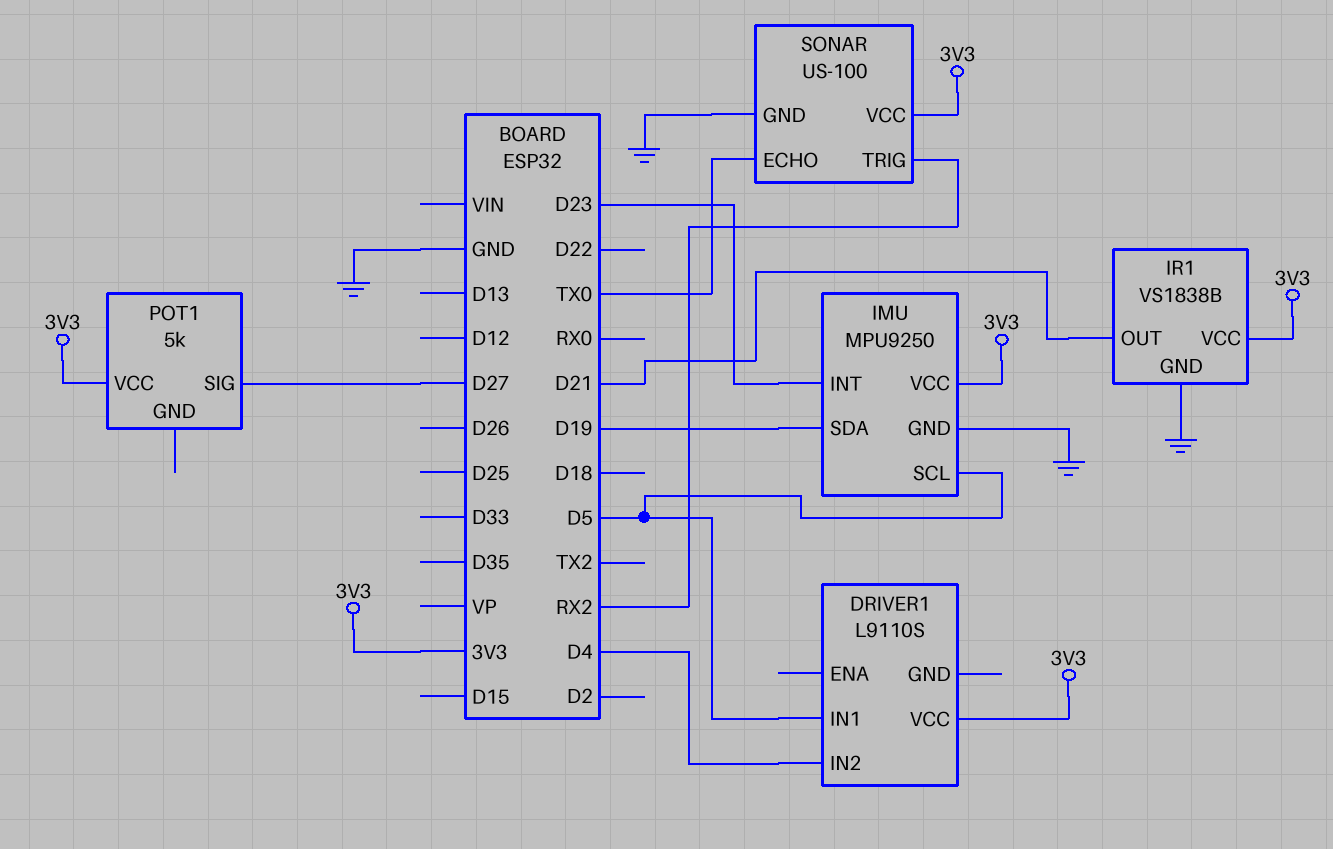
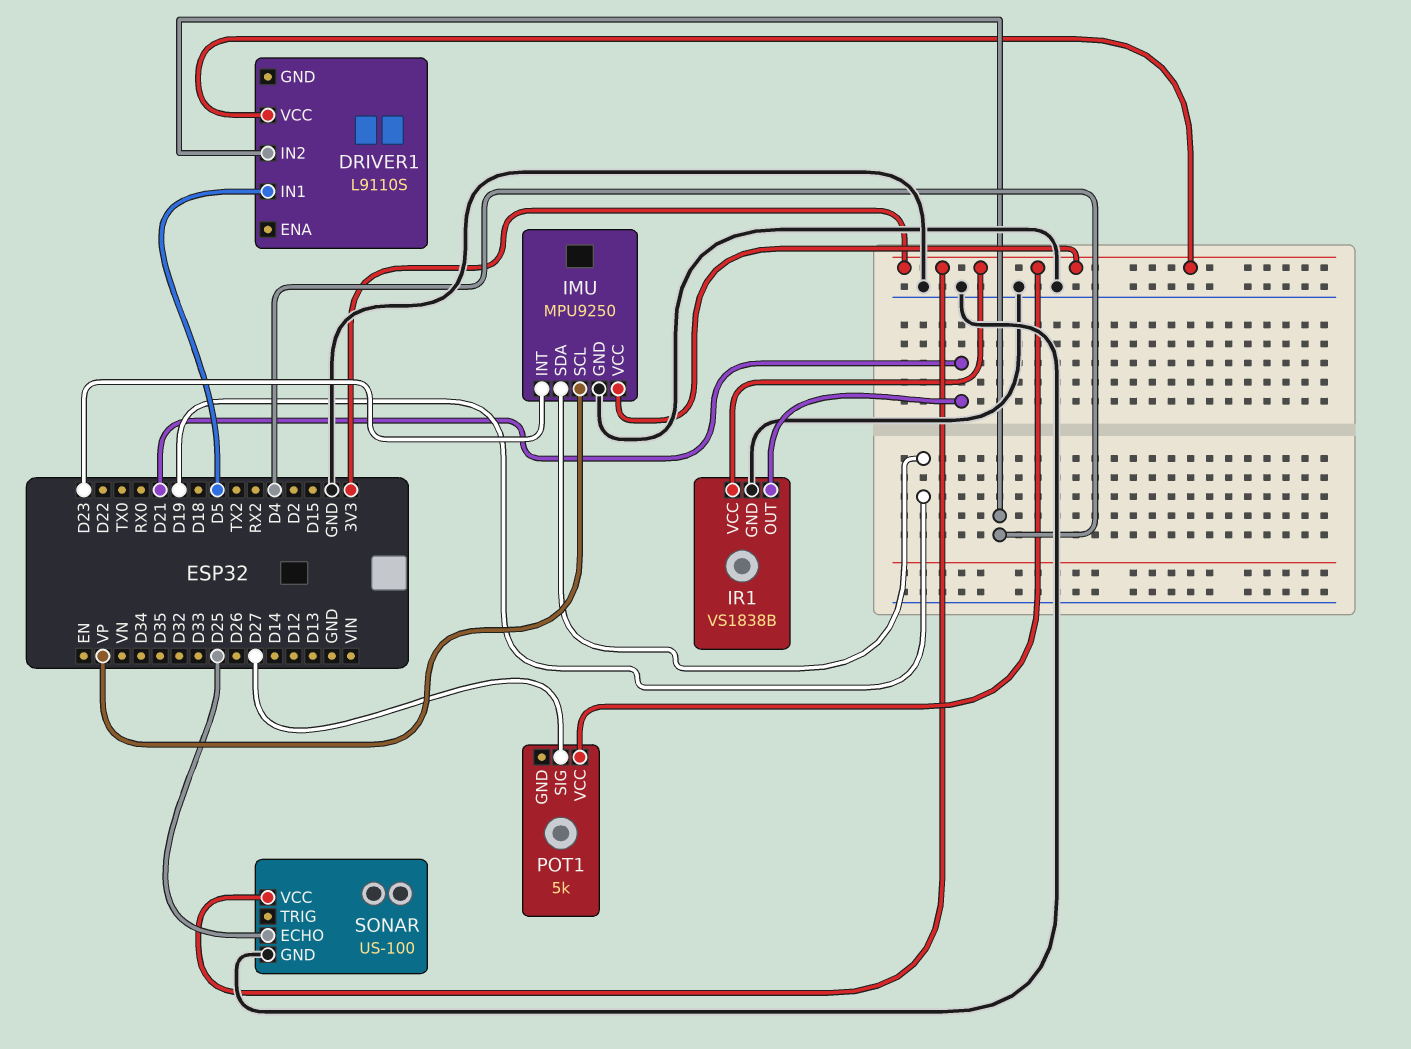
IMU pin SCL: D5 -> VP
SONAR pin ECHO: TX0 -> D25
SONAR pin TRIG: RX2 -> none

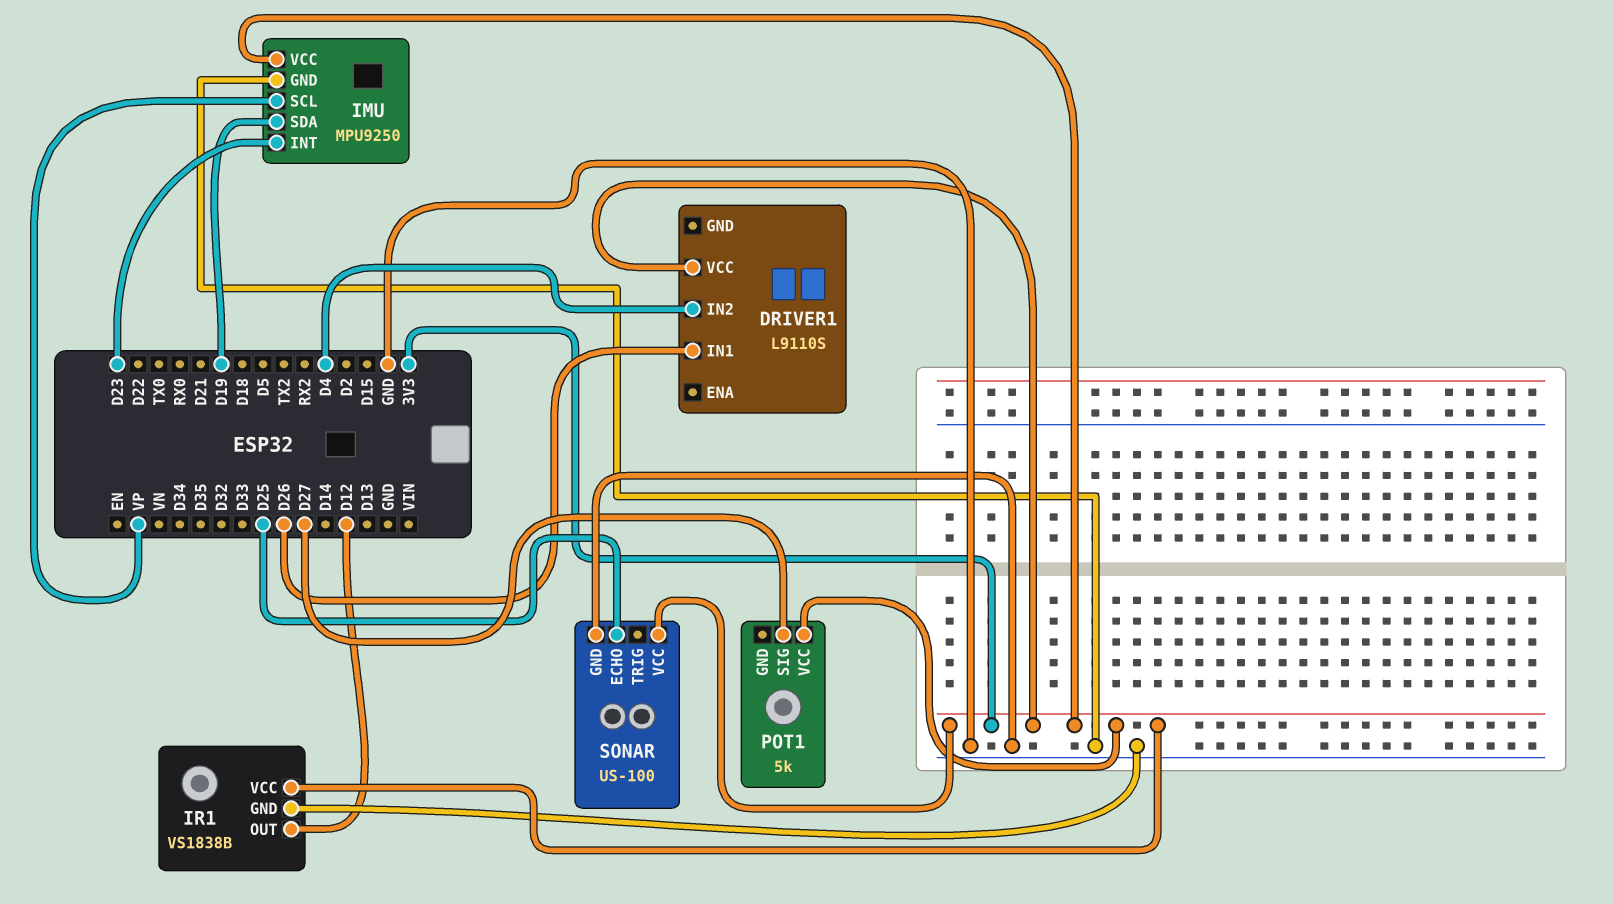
DRIVER1 pin IN1: D5 -> D26
IR1 pin OUT: D21 -> D12

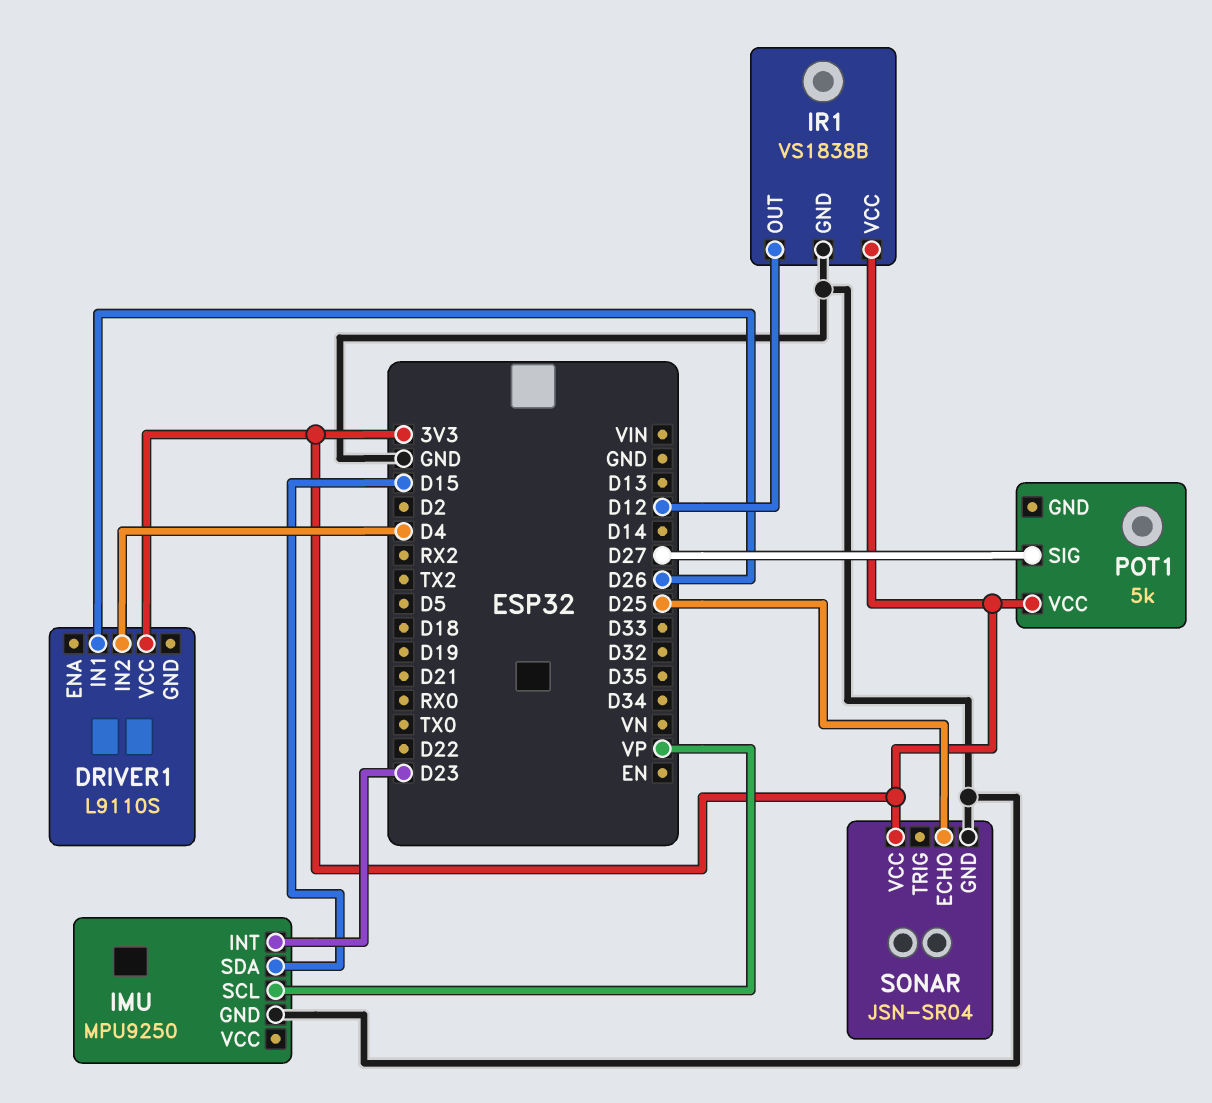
IMU pin SDA: D19 -> D15
IMU pin VCC: 3V3 -> none
SONAR: US-100 -> JSN-SR04

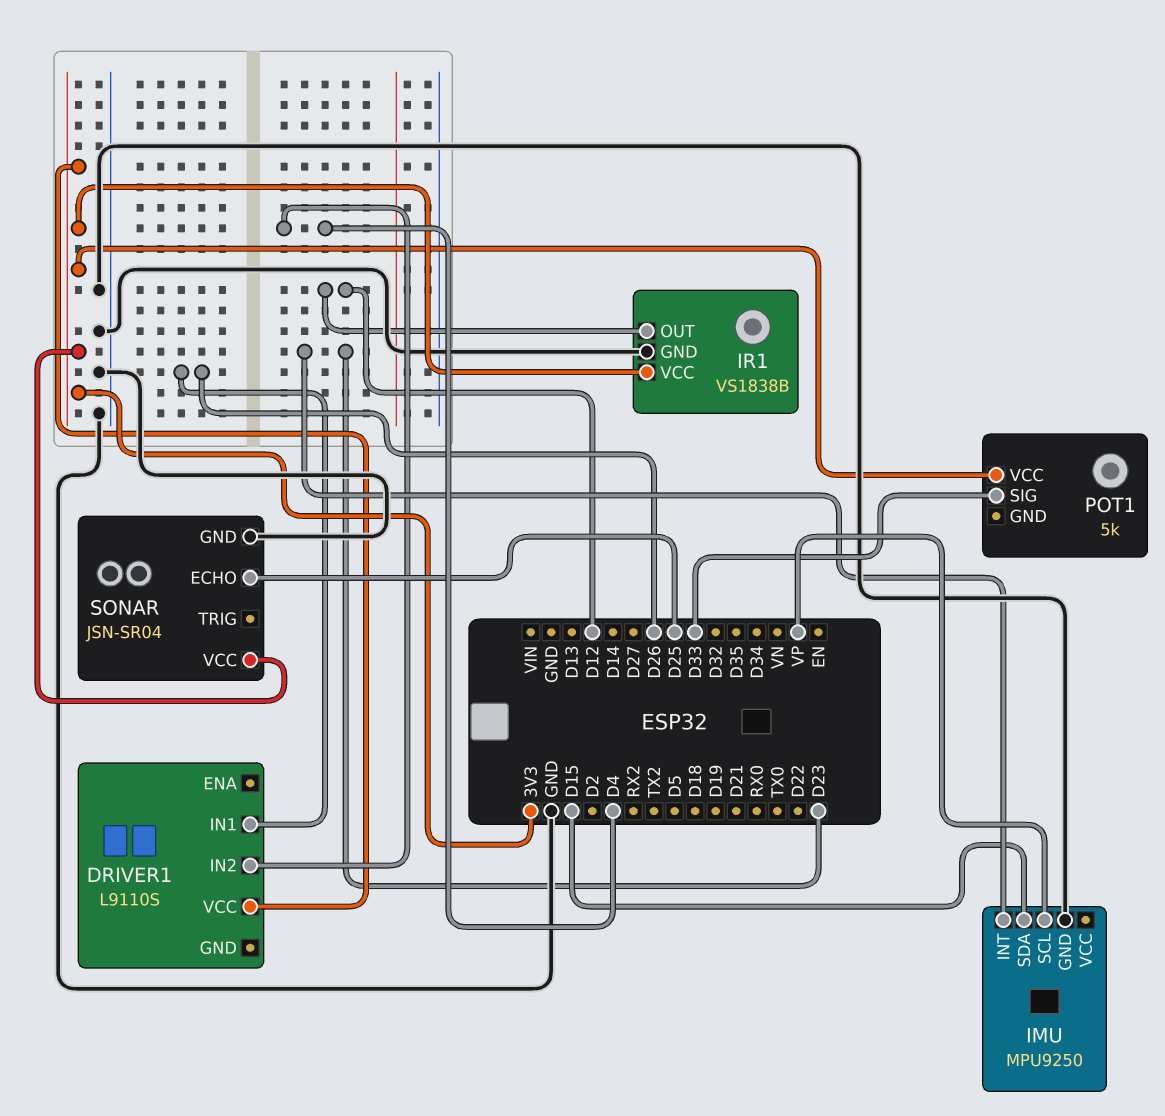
POT1 pin SIG: D27 -> D33

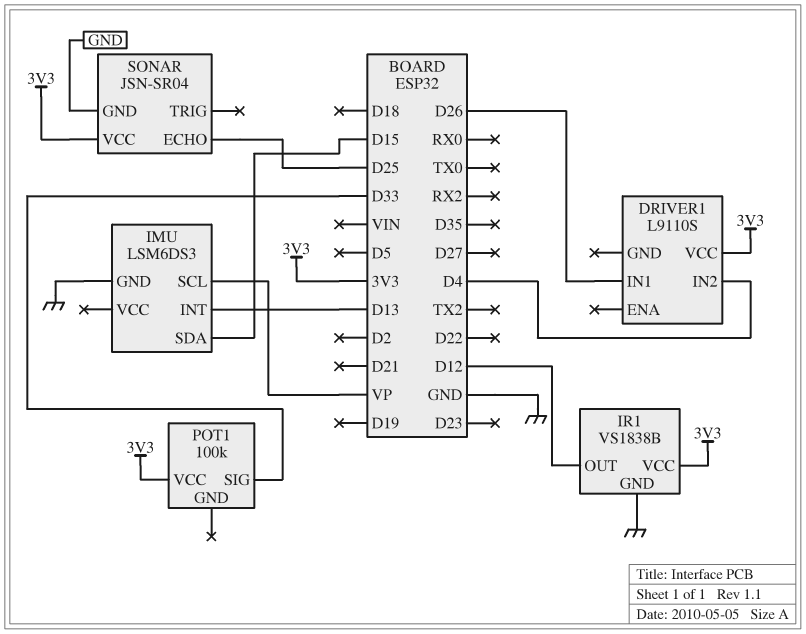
IMU: MPU9250 -> LSM6DS3
IMU pin INT: D23 -> D13
POT1: 5k -> 100k

